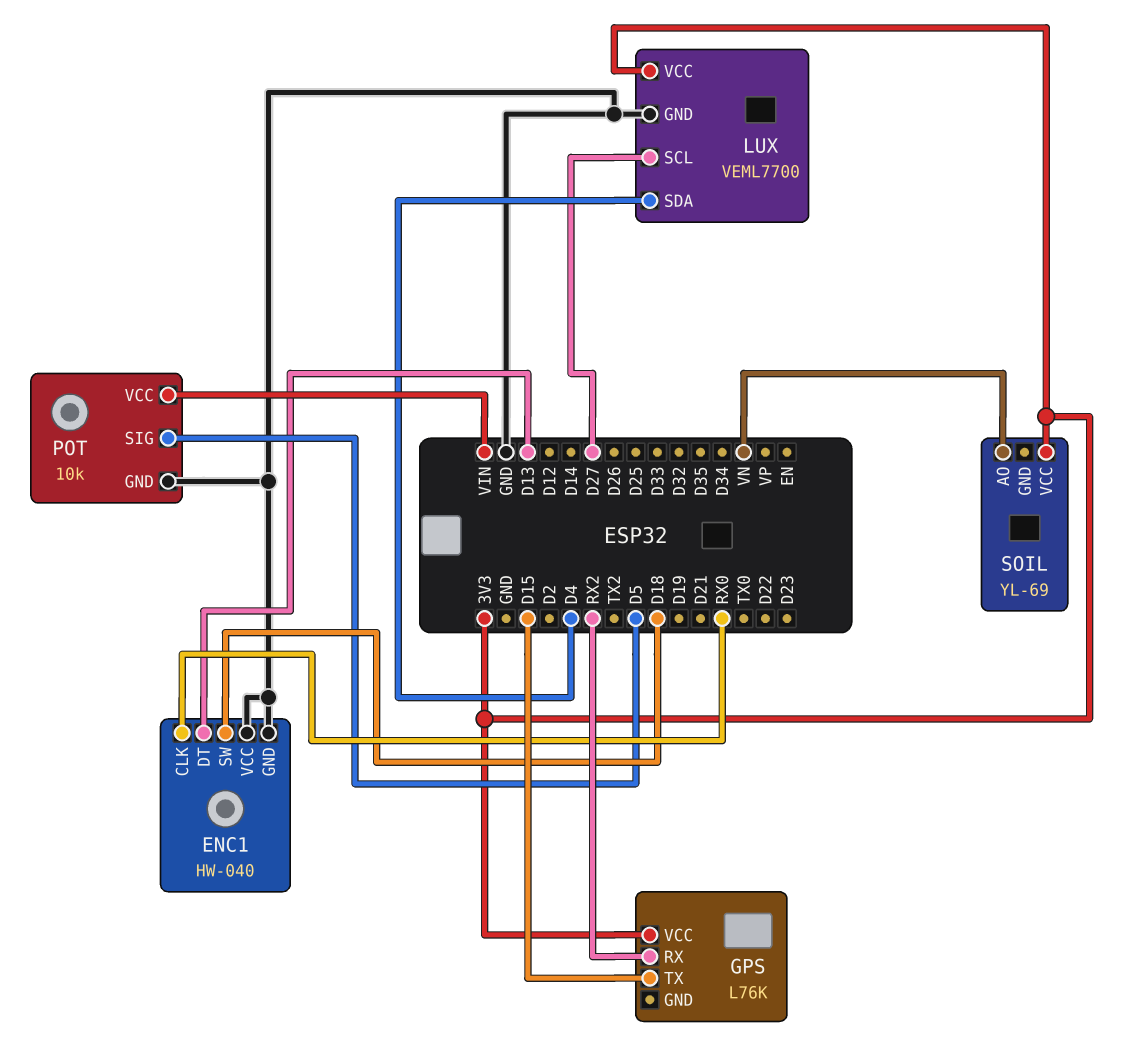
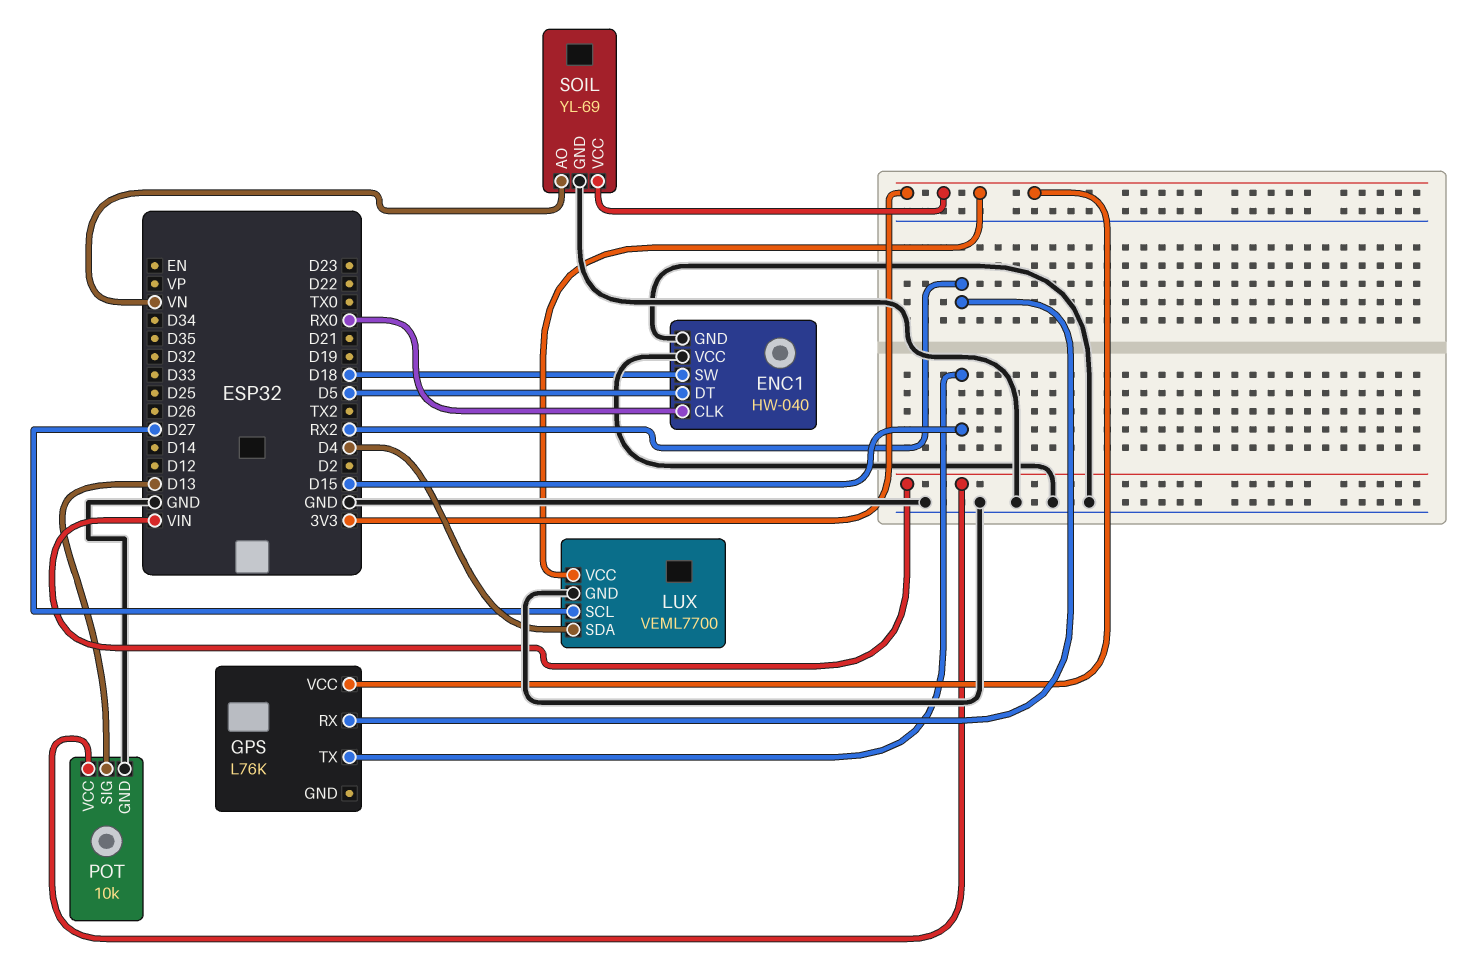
ENC1 pin DT: D13 -> D5
POT pin SIG: D5 -> D13
SOIL pin GND: none -> GND

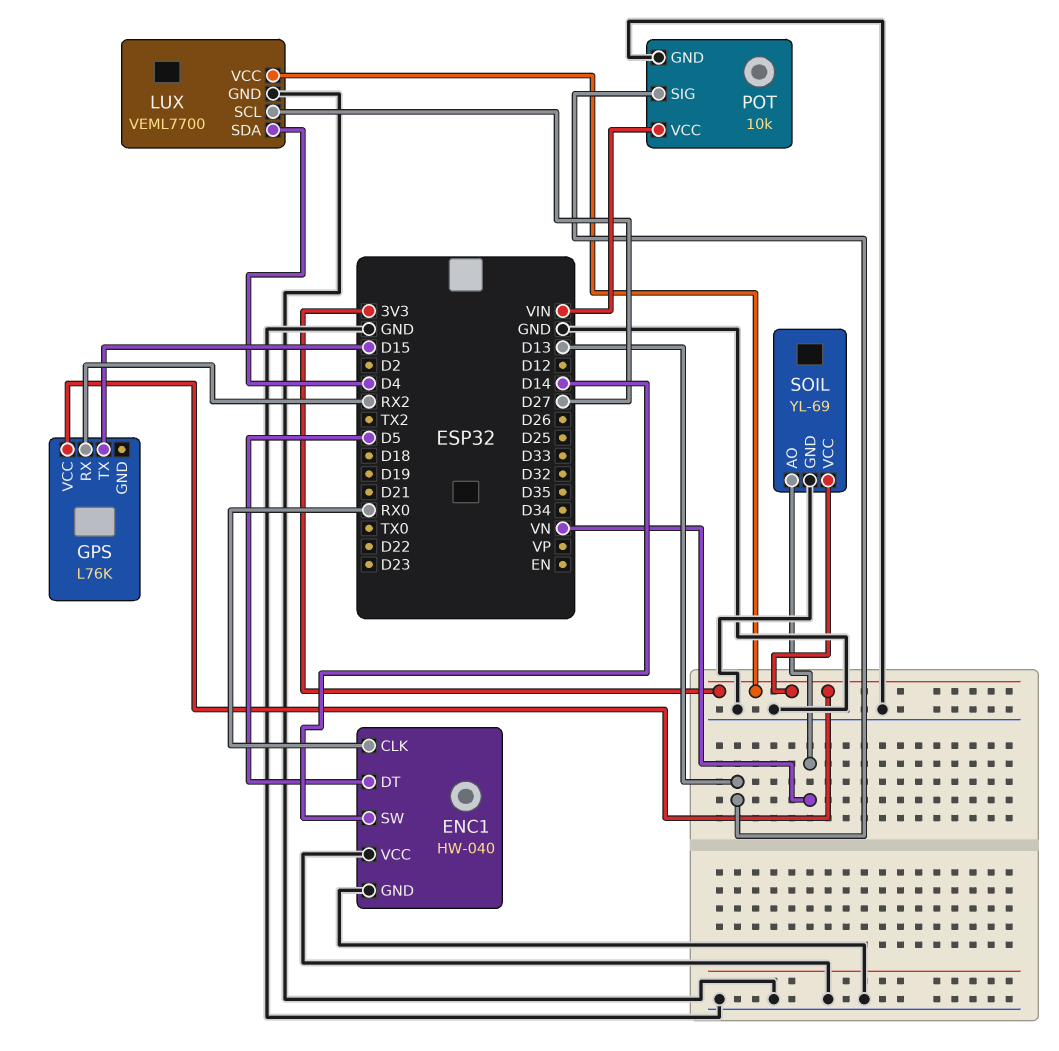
ENC1 pin SW: D18 -> D14

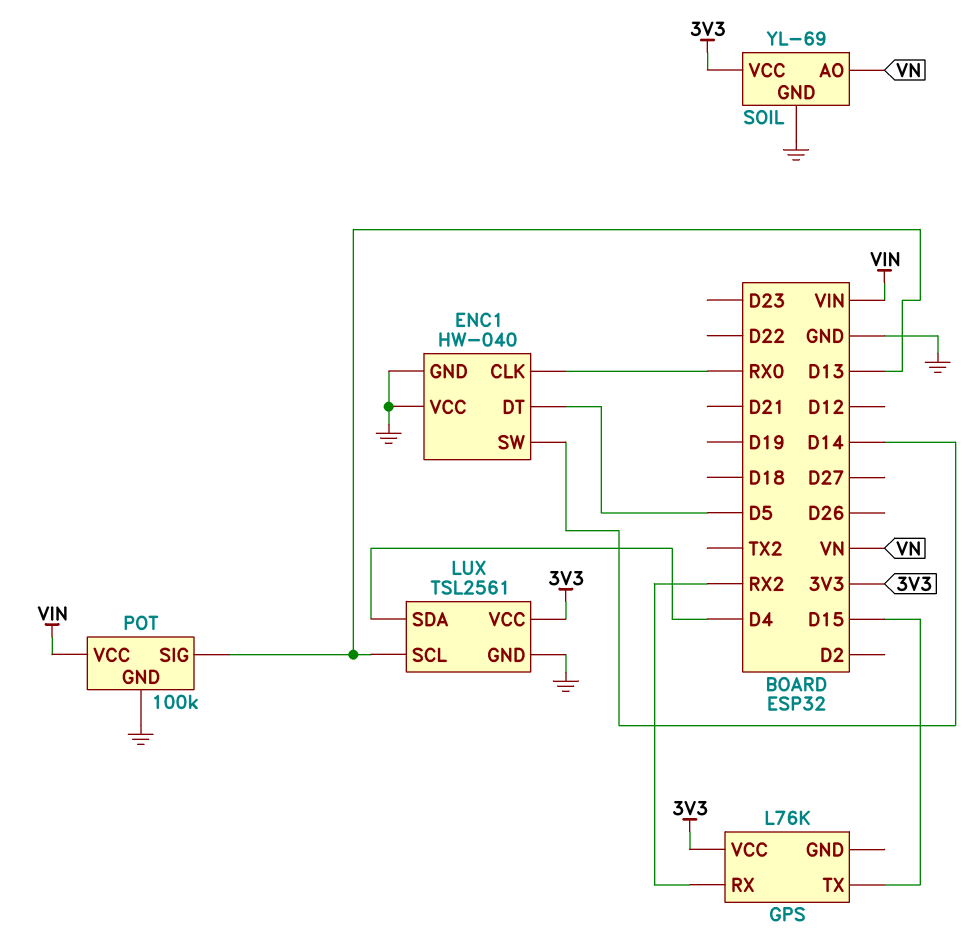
LUX: VEML7700 -> TSL2561
LUX pin SCL: D27 -> D13
POT: 10k -> 100k

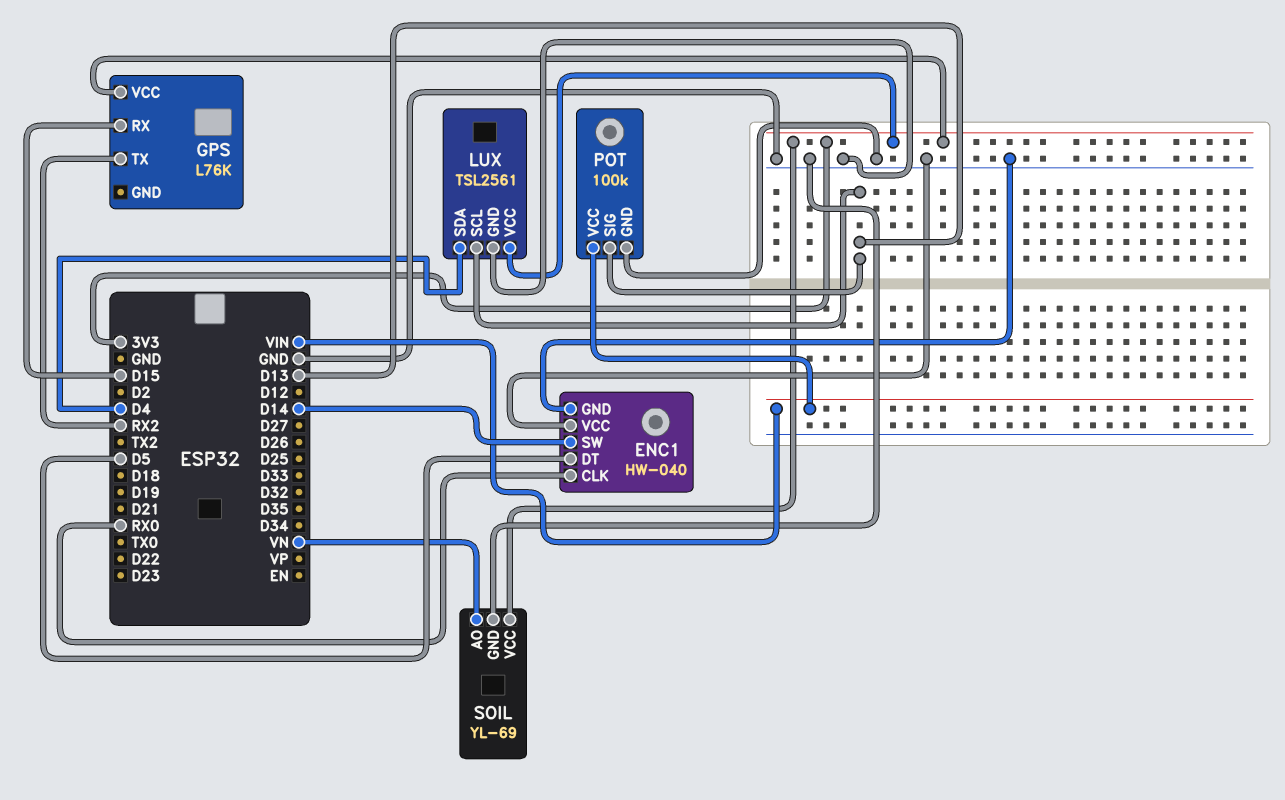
GPS pin RX: RX2 -> D15
GPS pin TX: D15 -> RX2

